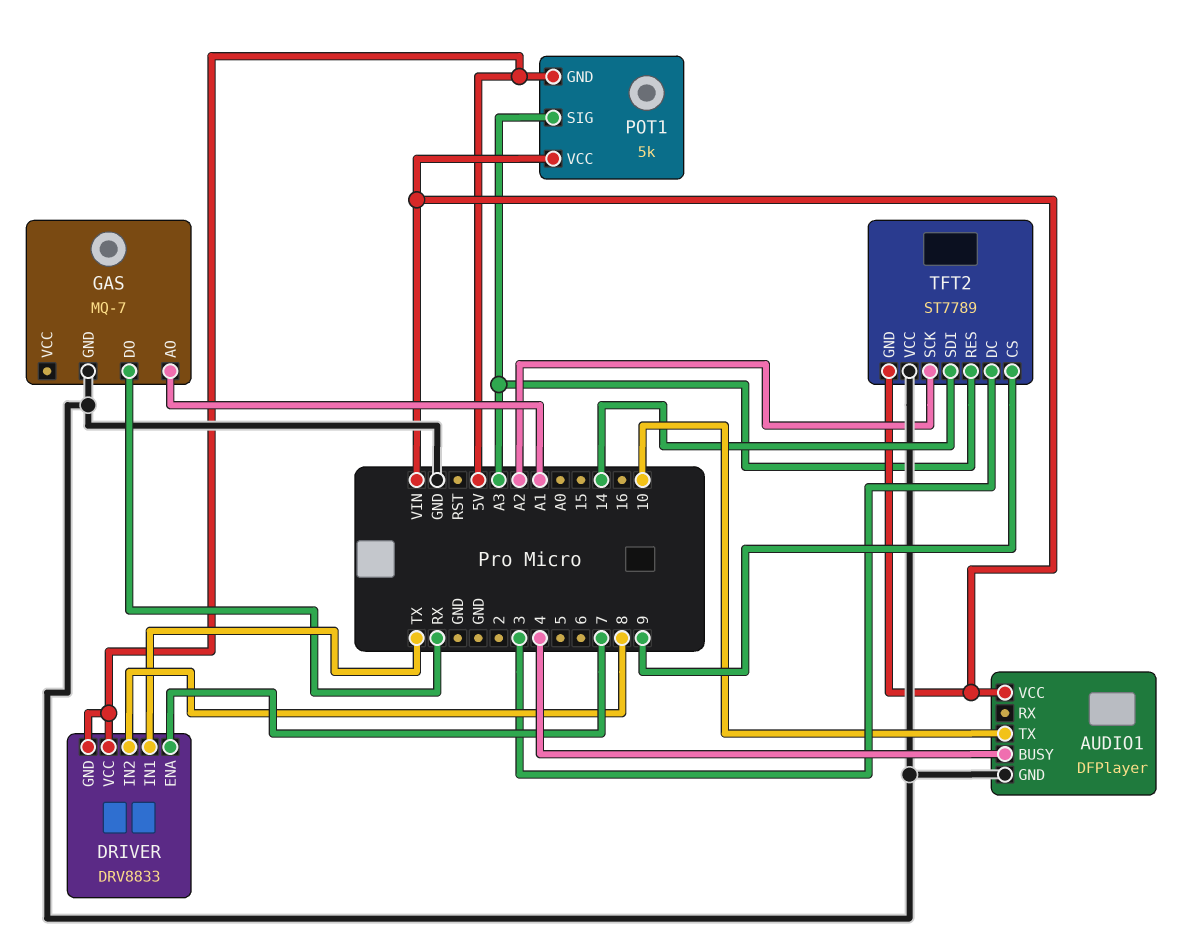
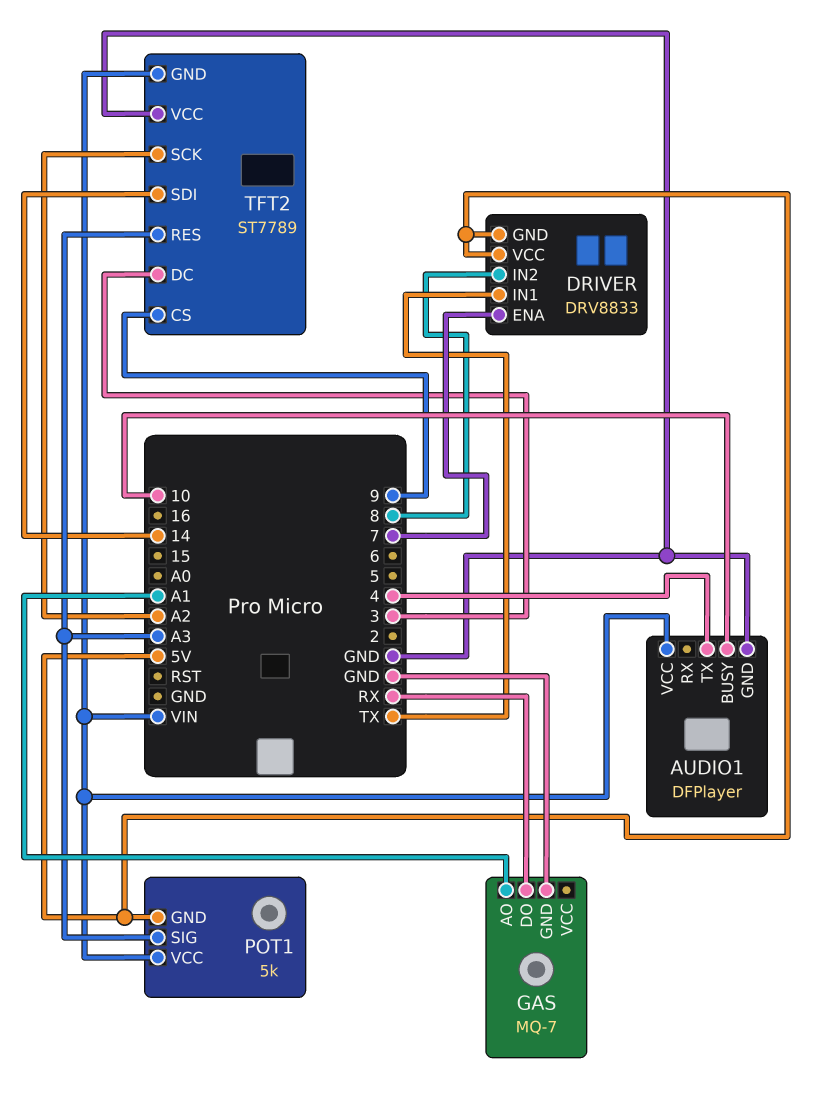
AUDIO1 pin BUSY: 4 -> 10
AUDIO1 pin TX: 10 -> 4

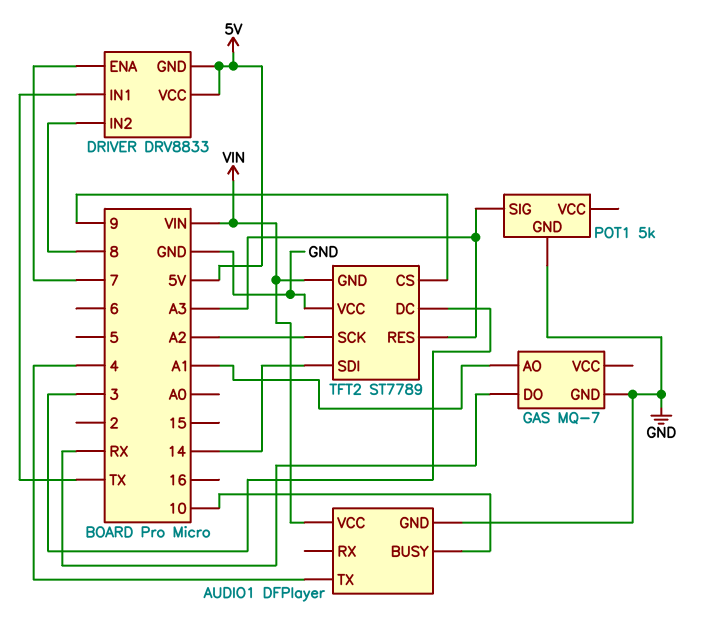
POT1 pin GND: 5V -> GND
POT1 pin VCC: VIN -> none

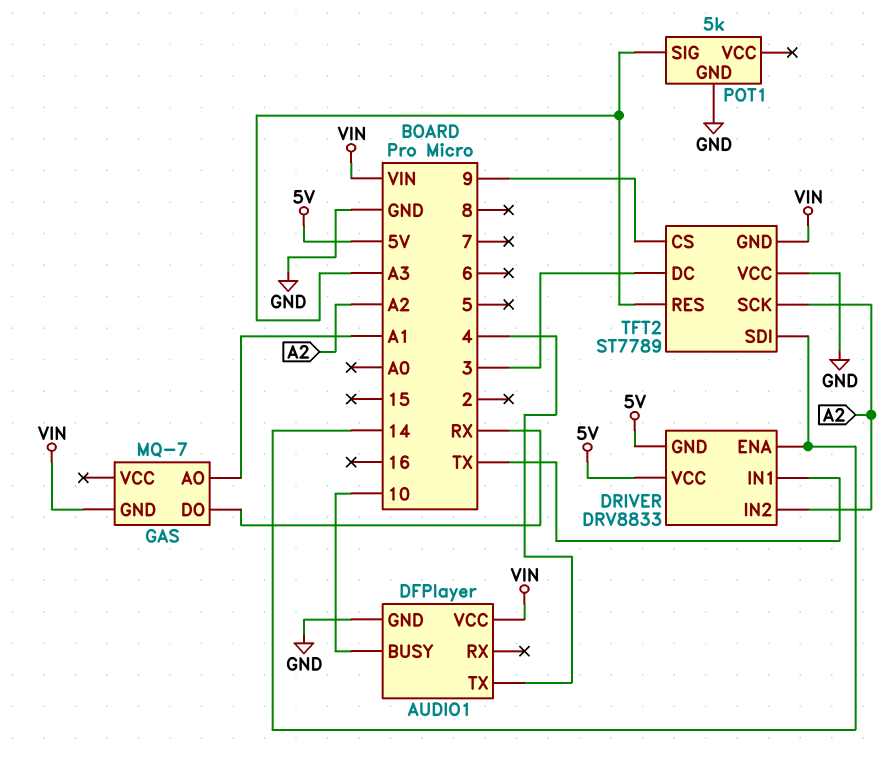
DRIVER pin ENA: 7 -> 14
DRIVER pin IN2: 8 -> A2
GAS pin GND: GND -> VIN

